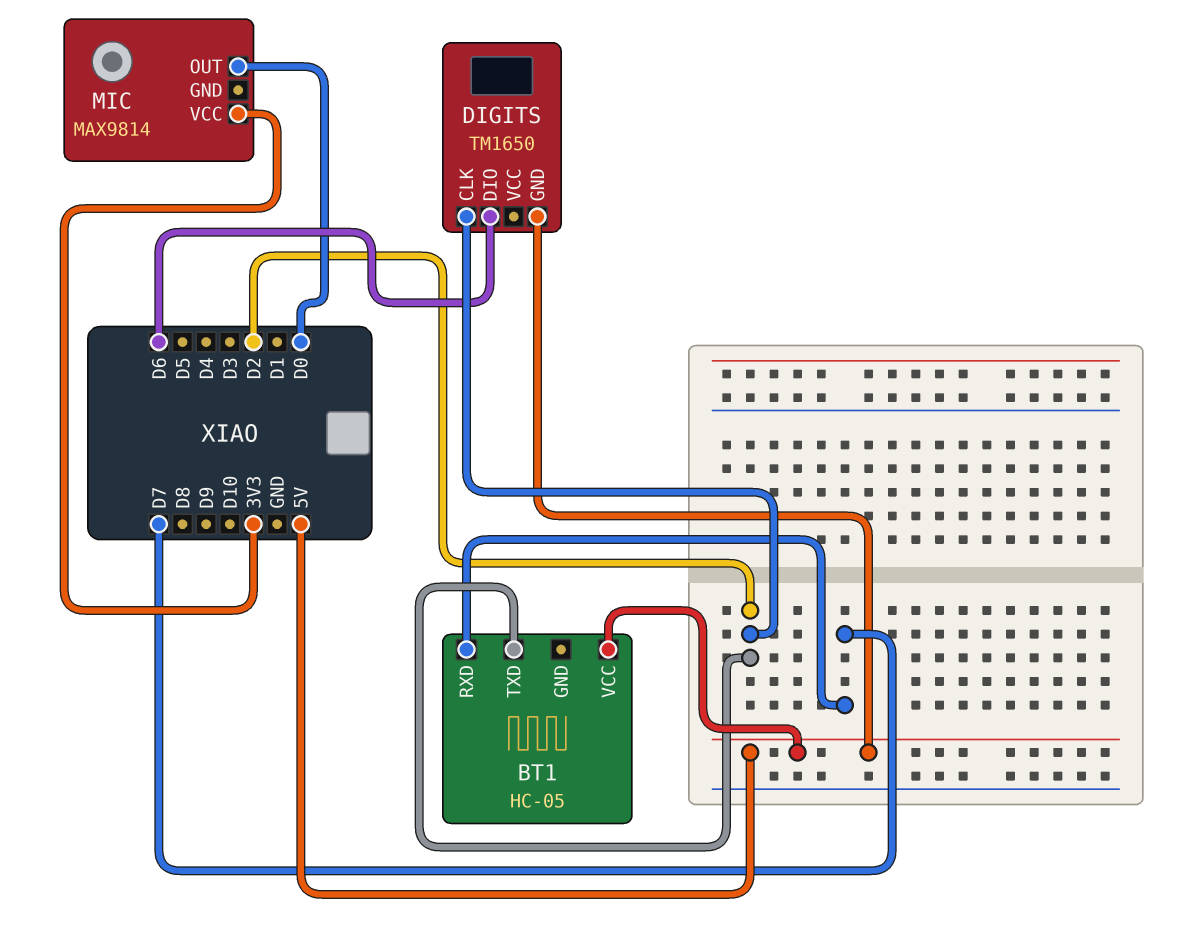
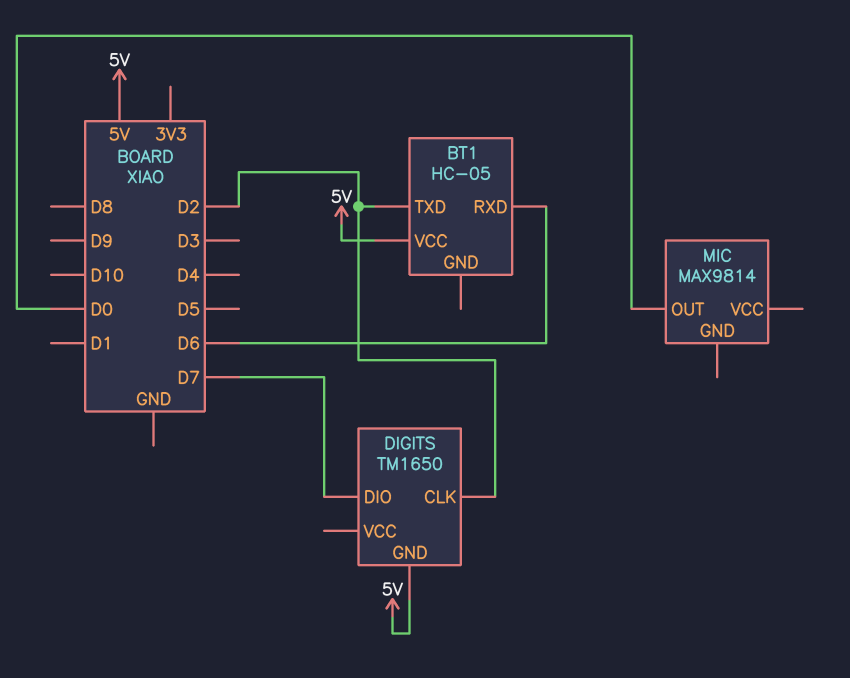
BT1 pin RXD: D7 -> D6
DIGITS pin DIO: D6 -> D7
MIC pin VCC: 3V3 -> none

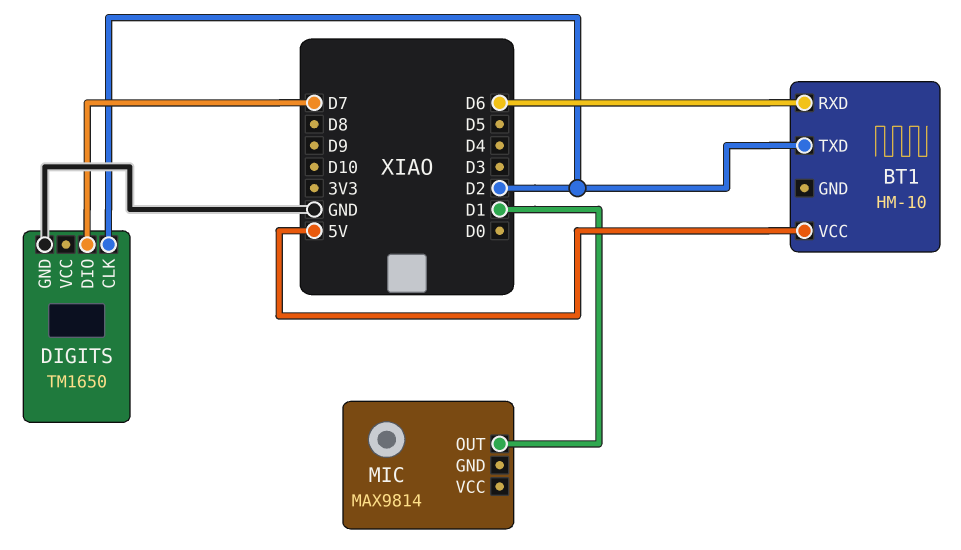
BT1: HC-05 -> HM-10
DIGITS pin GND: 5V -> GND
MIC pin OUT: D0 -> D1

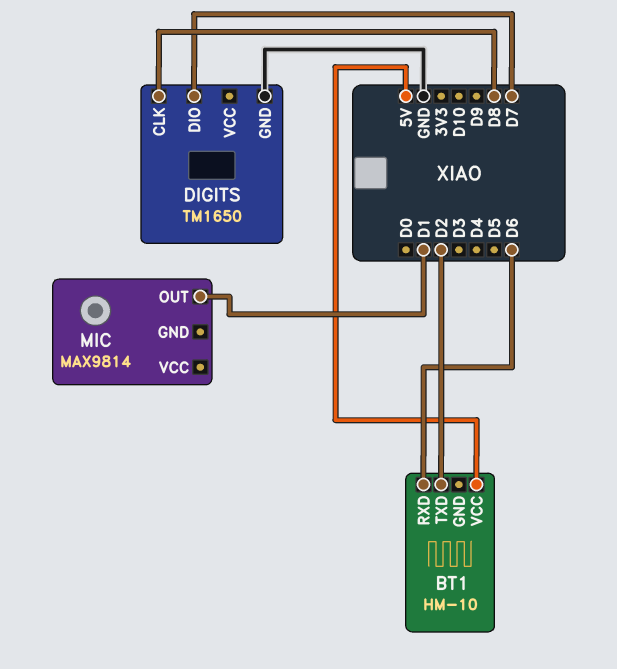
DIGITS pin CLK: D2 -> D8

